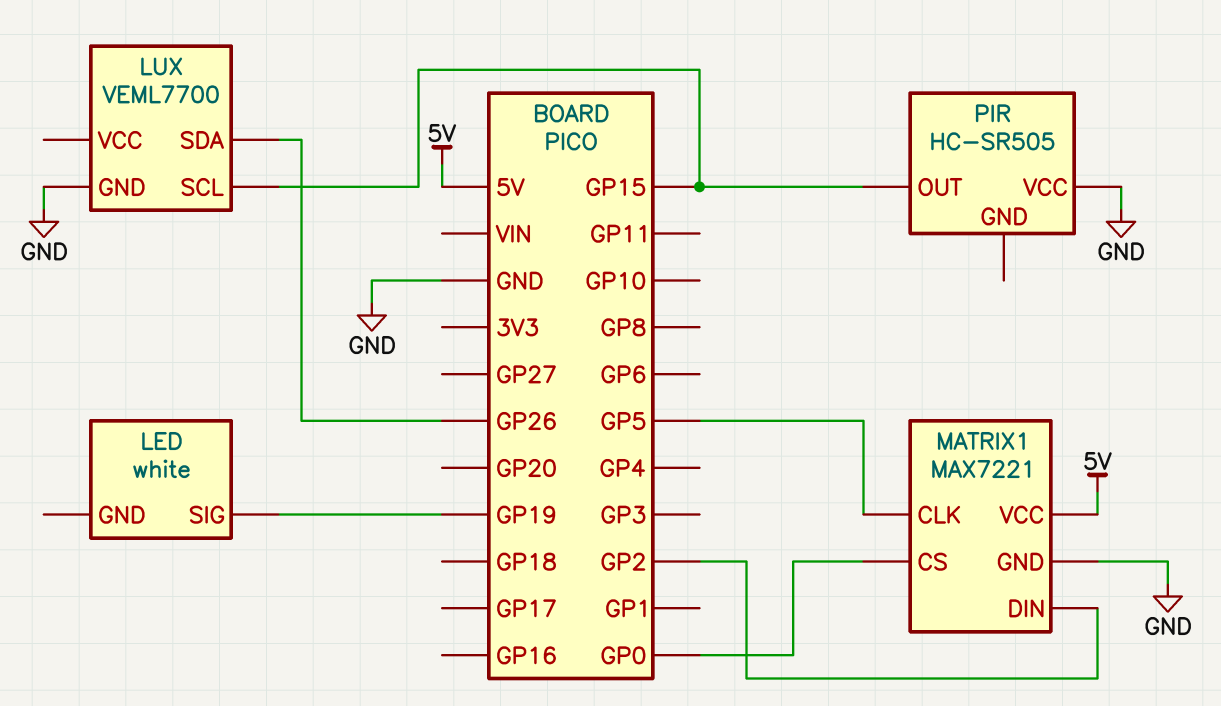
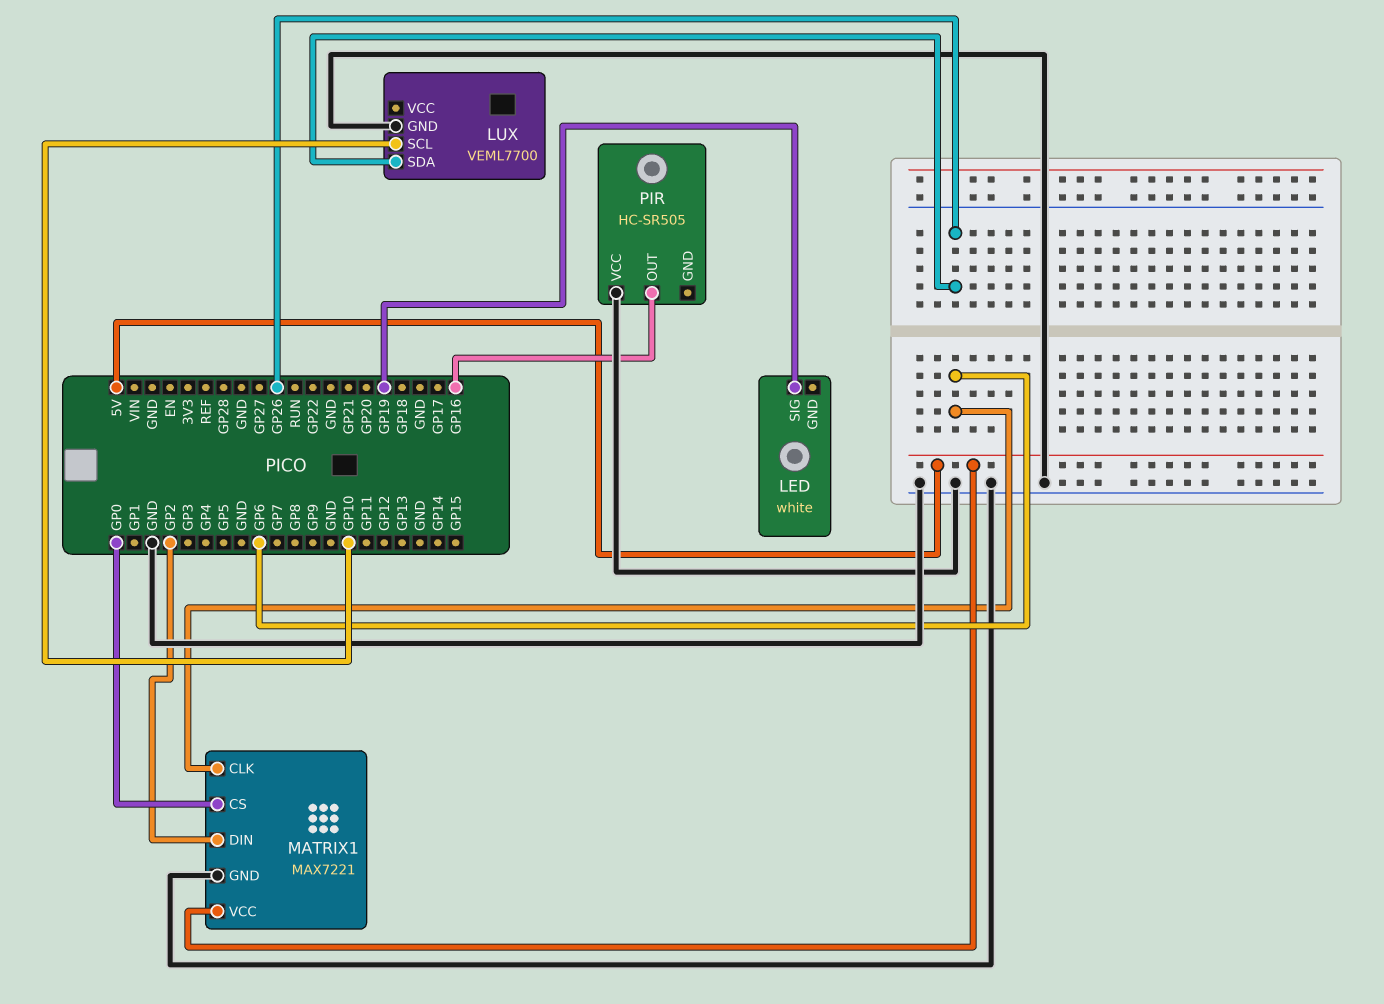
LUX pin SCL: GP15 -> GP10
MATRIX1 pin CLK: GP5 -> GP6
PIR pin OUT: GP15 -> GP16

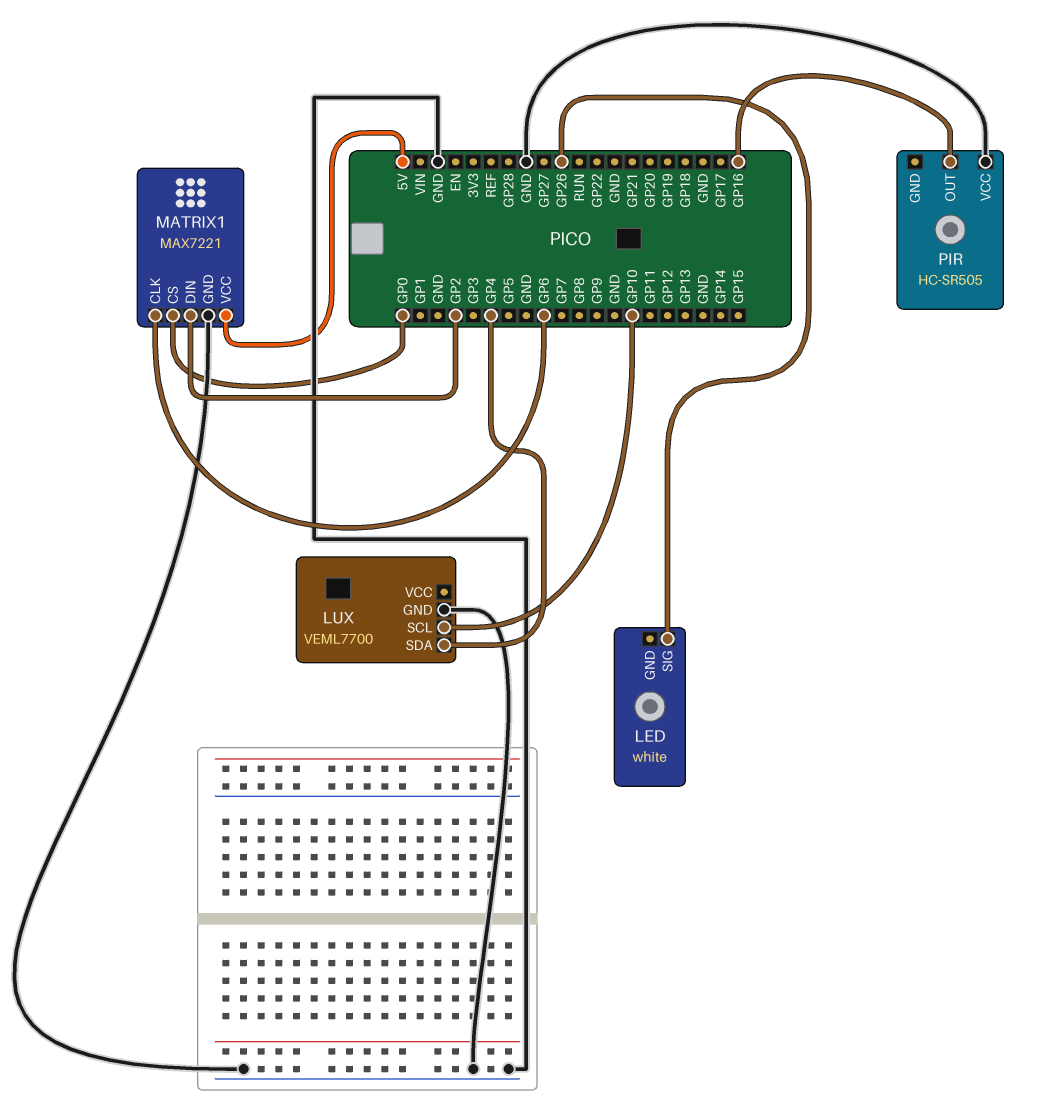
LED pin SIG: GP19 -> GP26
LUX pin SDA: GP26 -> GP4

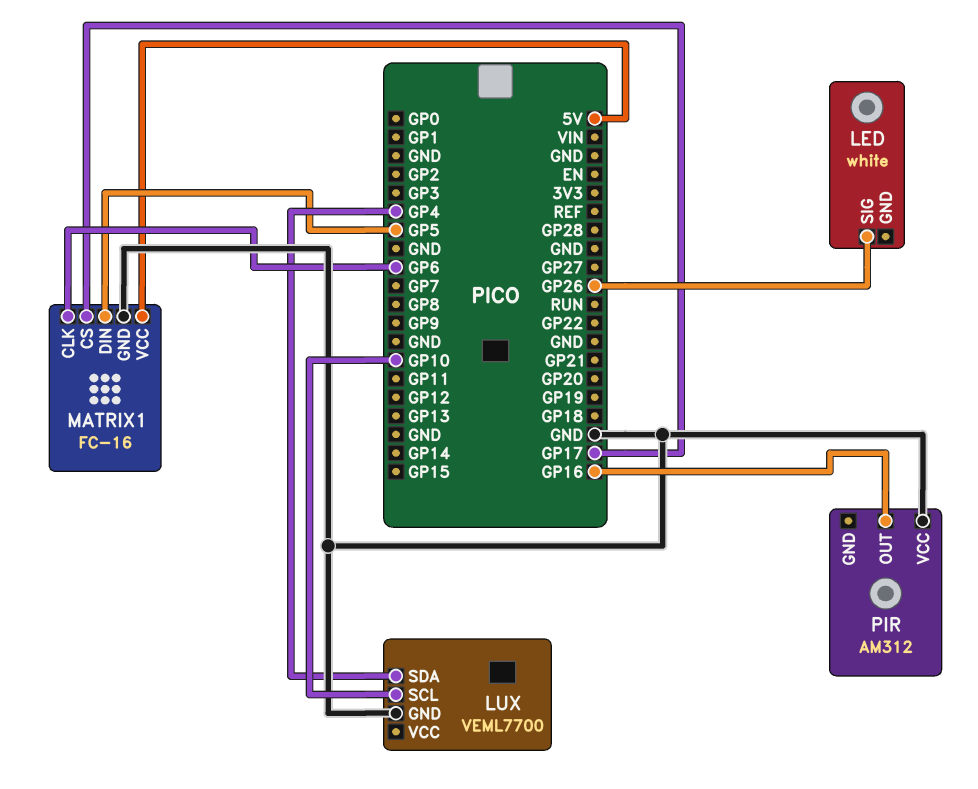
MATRIX1: MAX7221 -> FC-16
MATRIX1 pin CS: GP0 -> GP17
MATRIX1 pin DIN: GP2 -> GP5
PIR: HC-SR505 -> AM312

